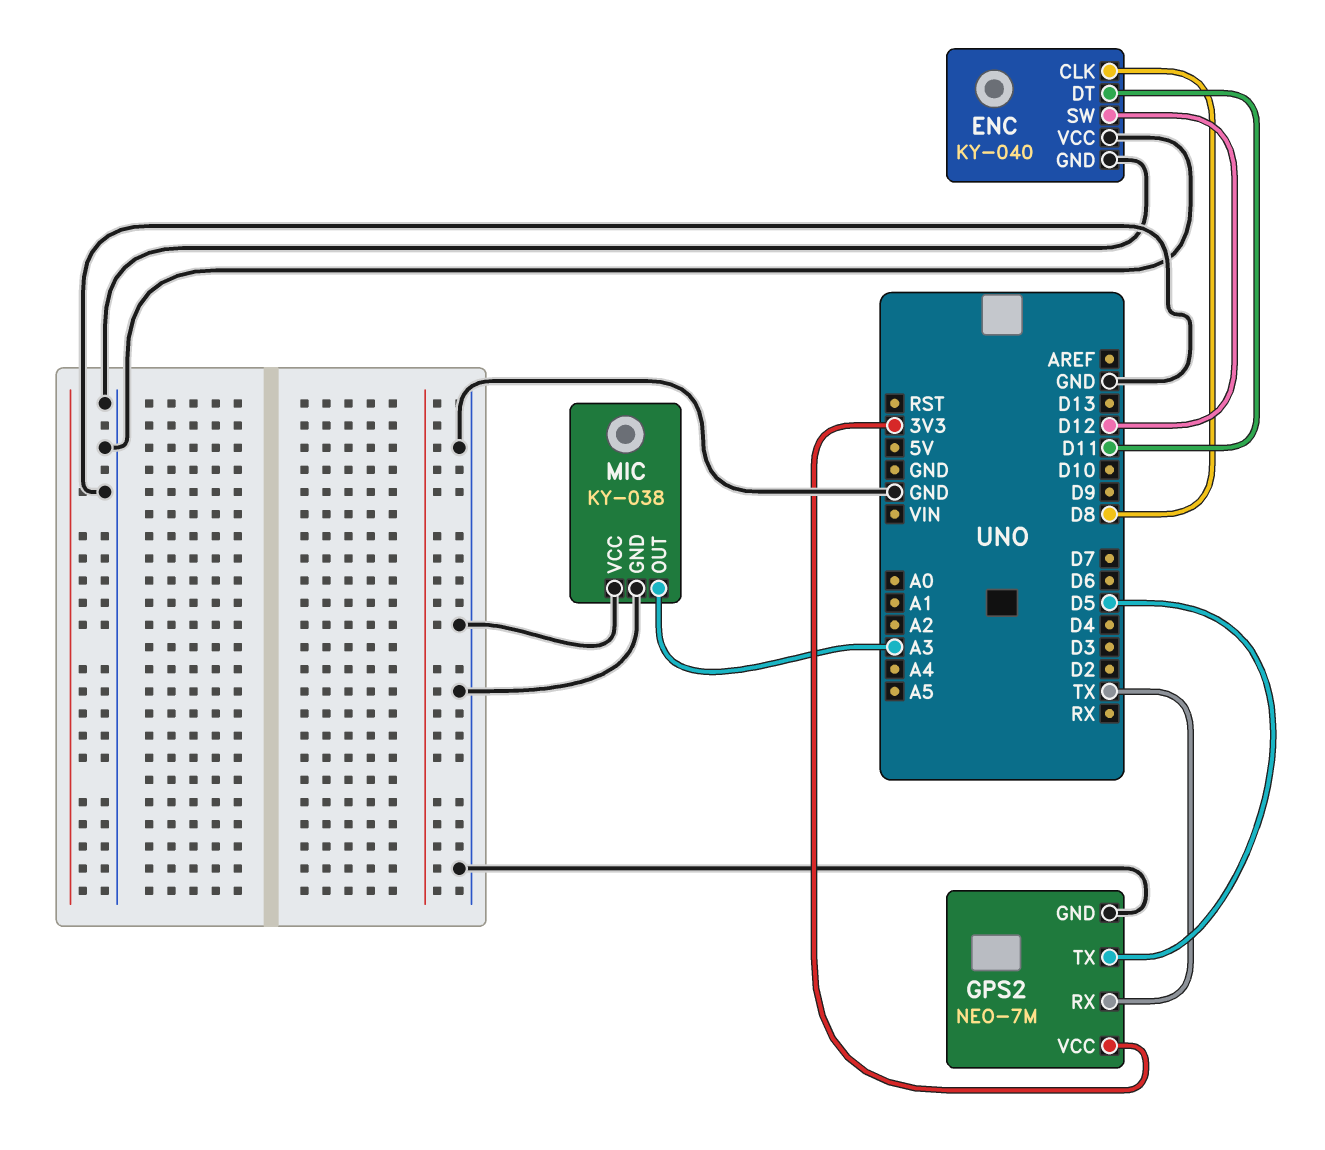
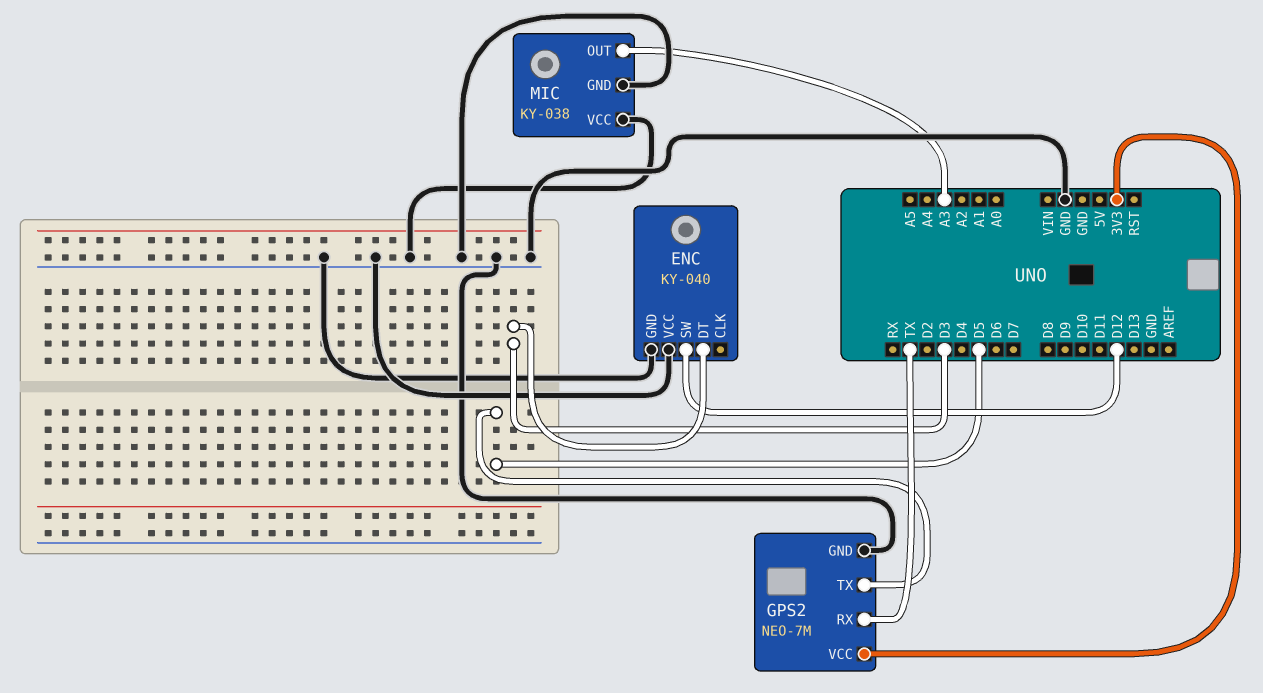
ENC pin CLK: D8 -> none
ENC pin DT: D11 -> D3

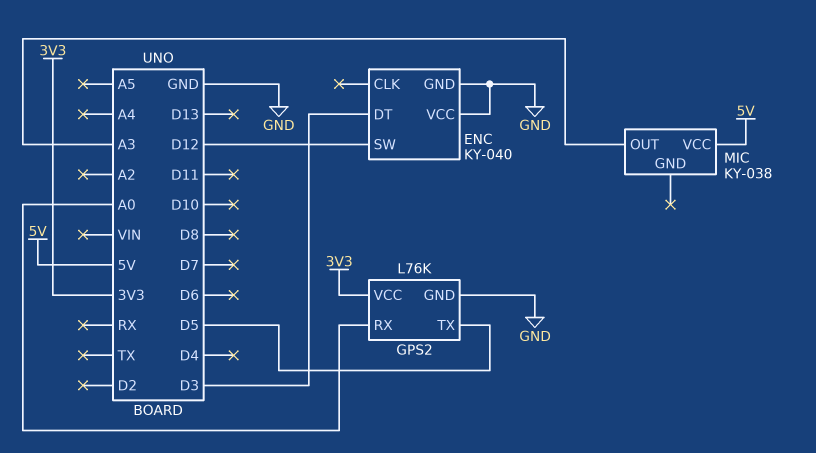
GPS2: NEO-7M -> L76K
GPS2 pin RX: TX -> A0
MIC pin GND: GND -> none
MIC pin VCC: GND -> 5V

